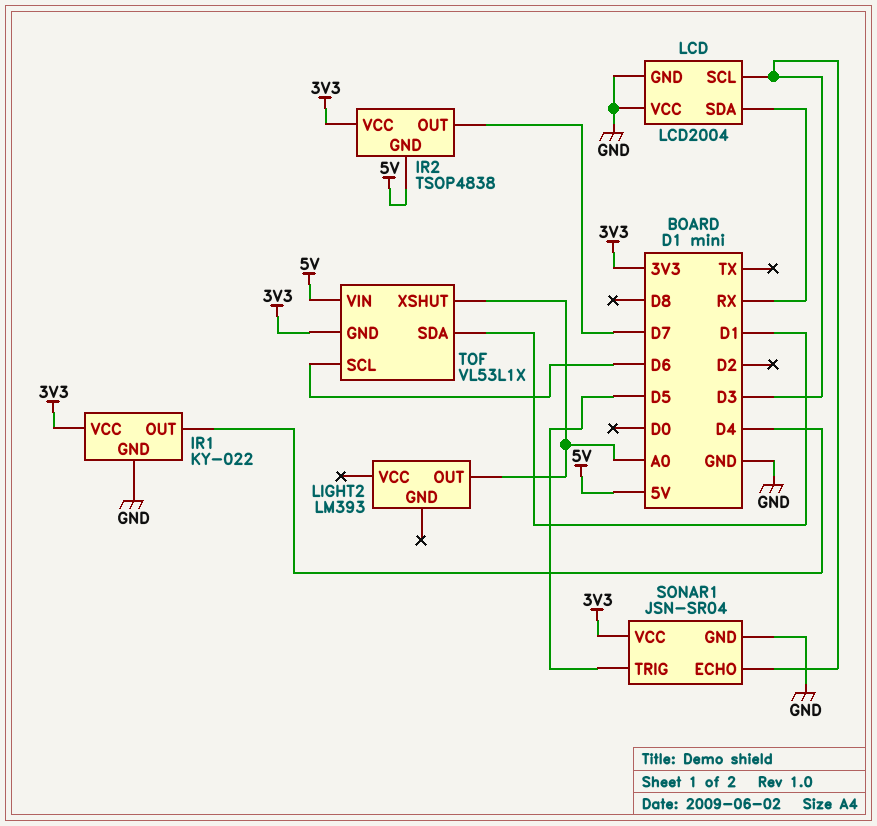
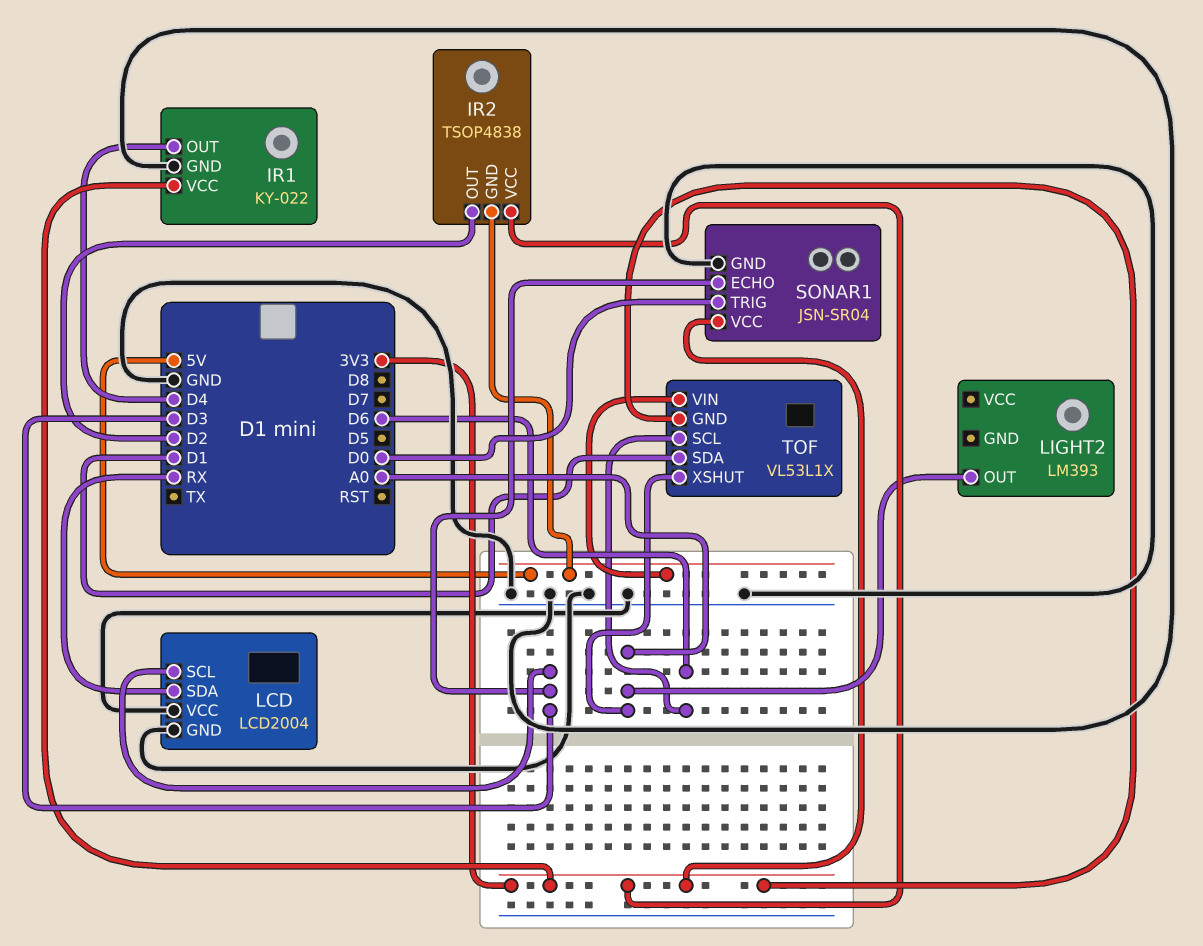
IR2 pin OUT: D7 -> D2
SONAR1 pin TRIG: D5 -> D0

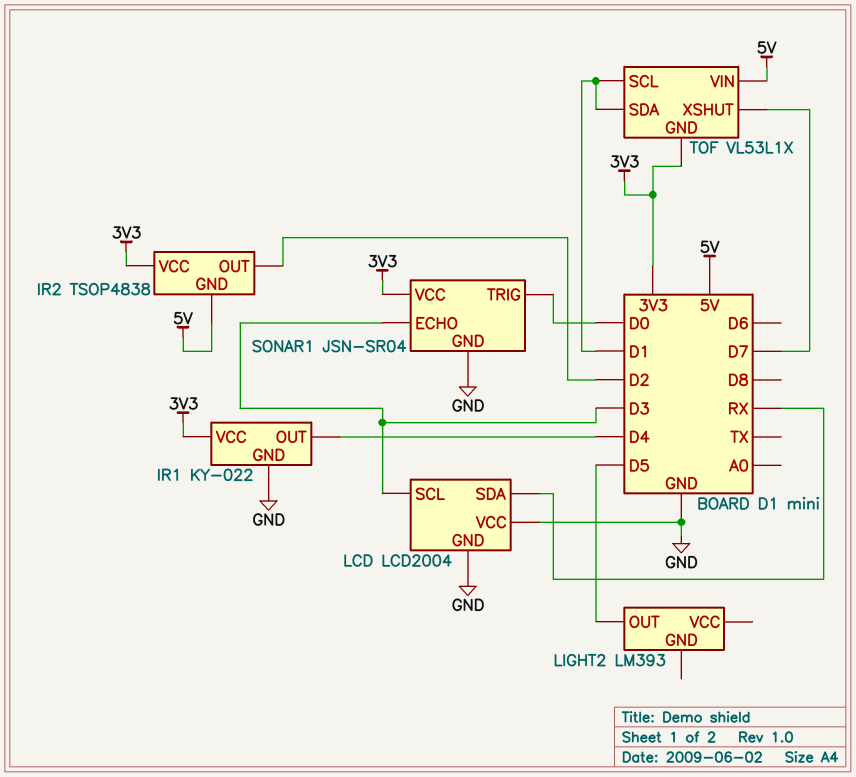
LIGHT2 pin OUT: A0 -> D5
TOF pin SCL: D6 -> D1
TOF pin XSHUT: A0 -> D7

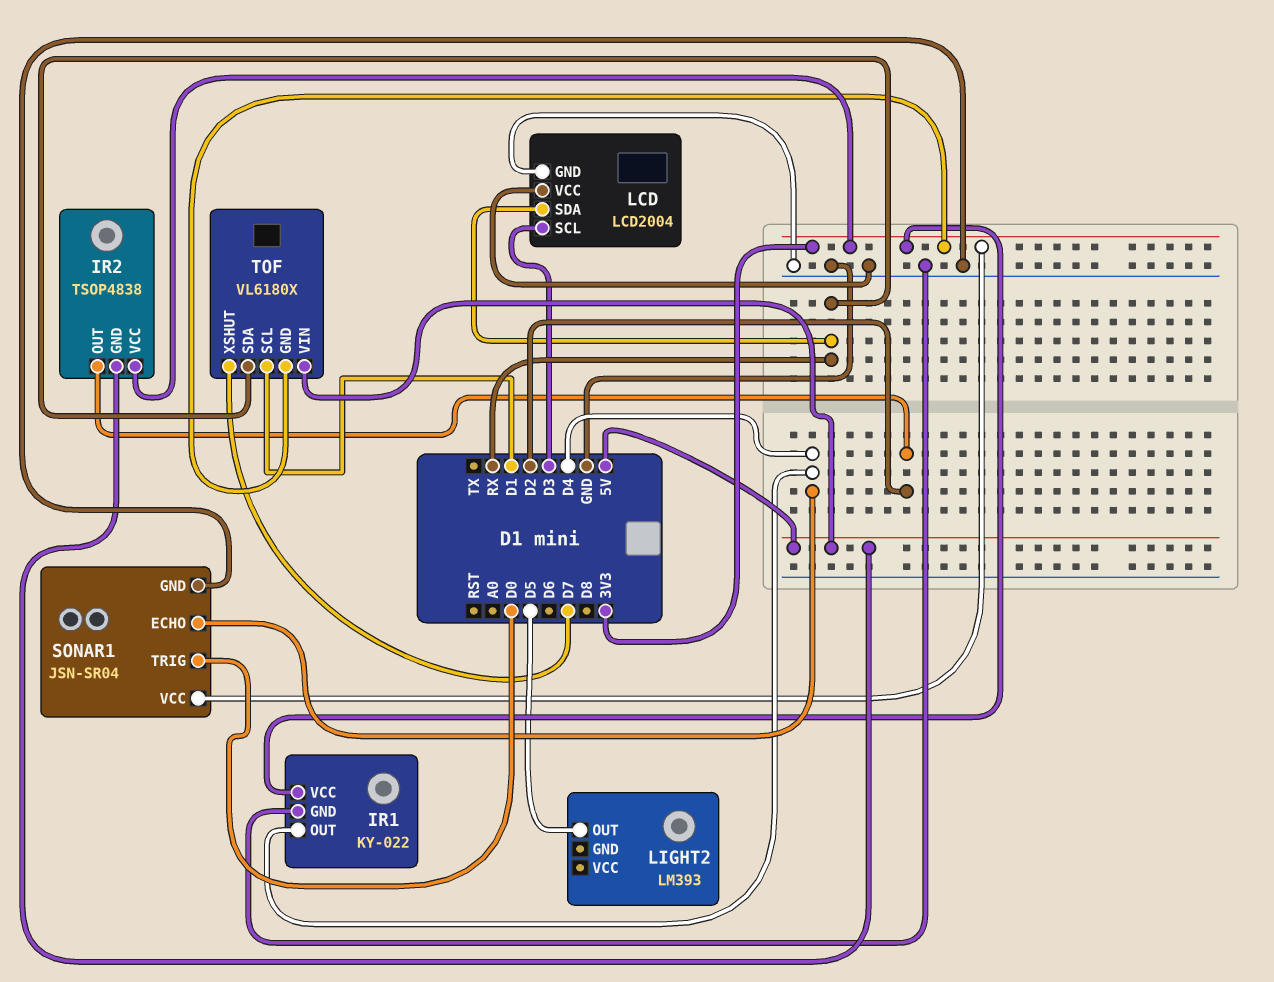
SONAR1 pin ECHO: D3 -> D4
TOF: VL53L1X -> VL6180X
TOF pin SDA: D1 -> RX

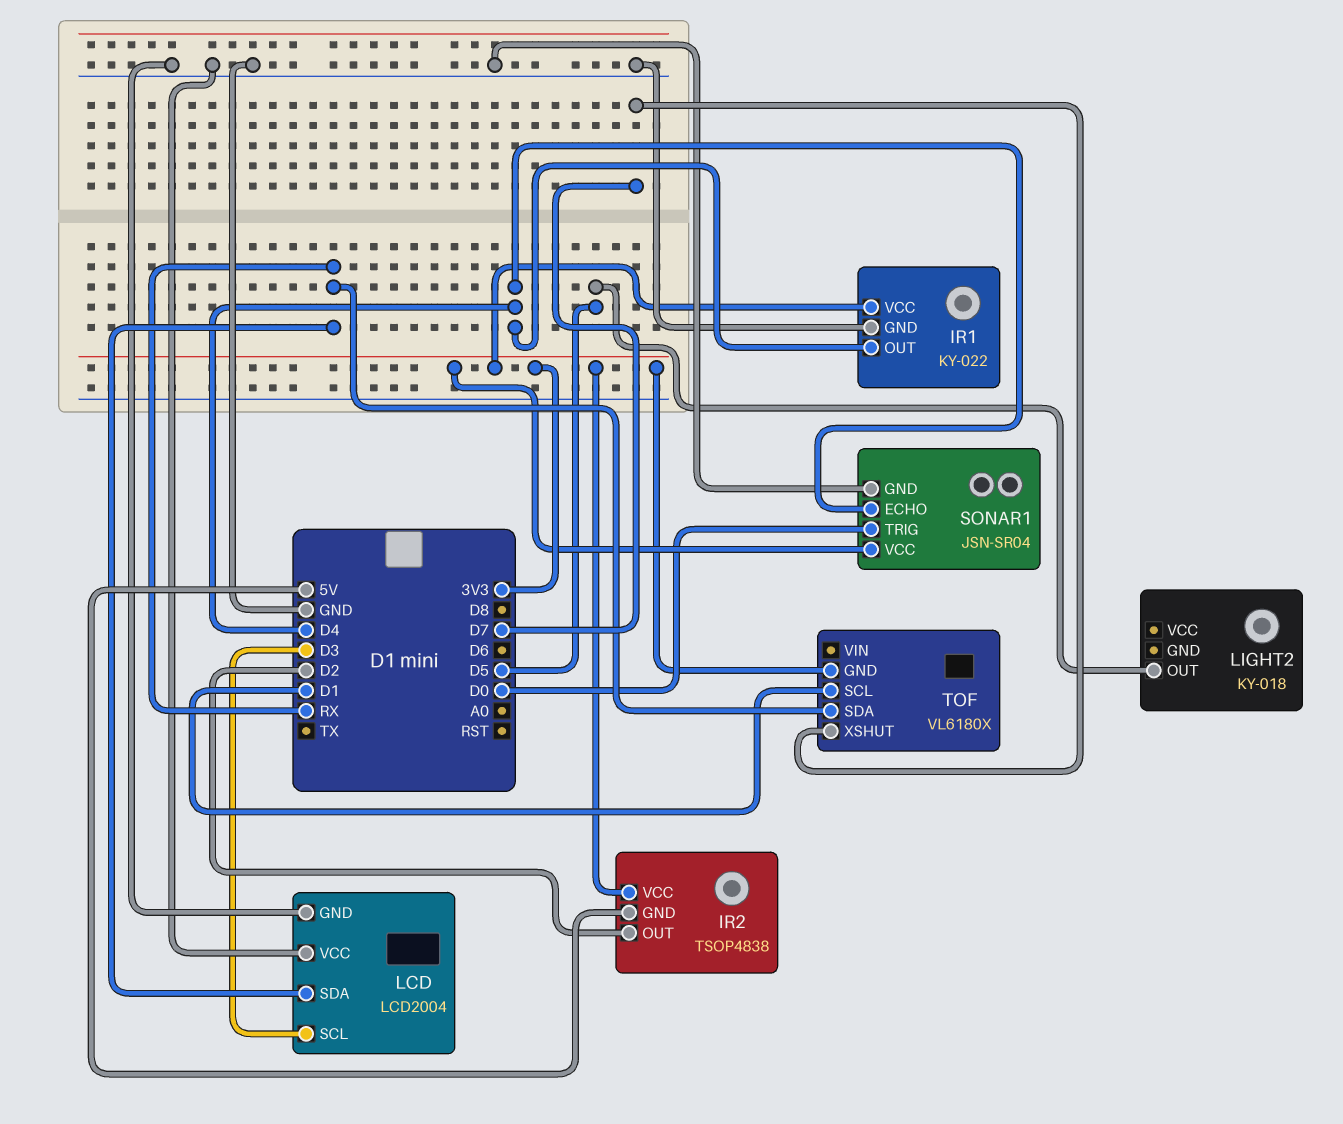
LIGHT2: LM393 -> KY-018
TOF pin VIN: 5V -> none

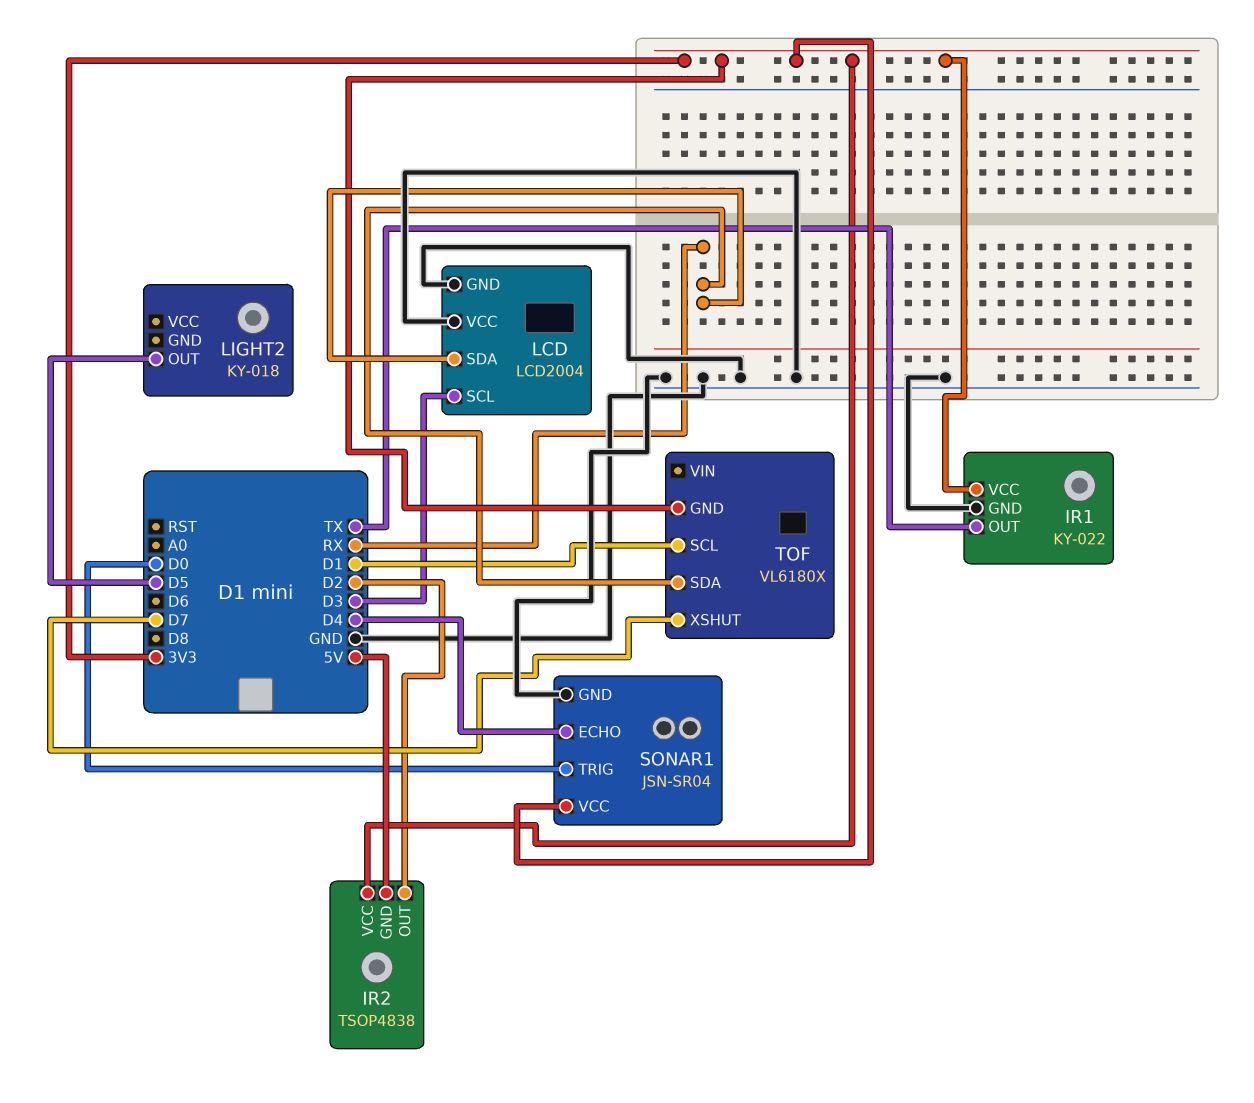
IR1 pin OUT: D4 -> TX

